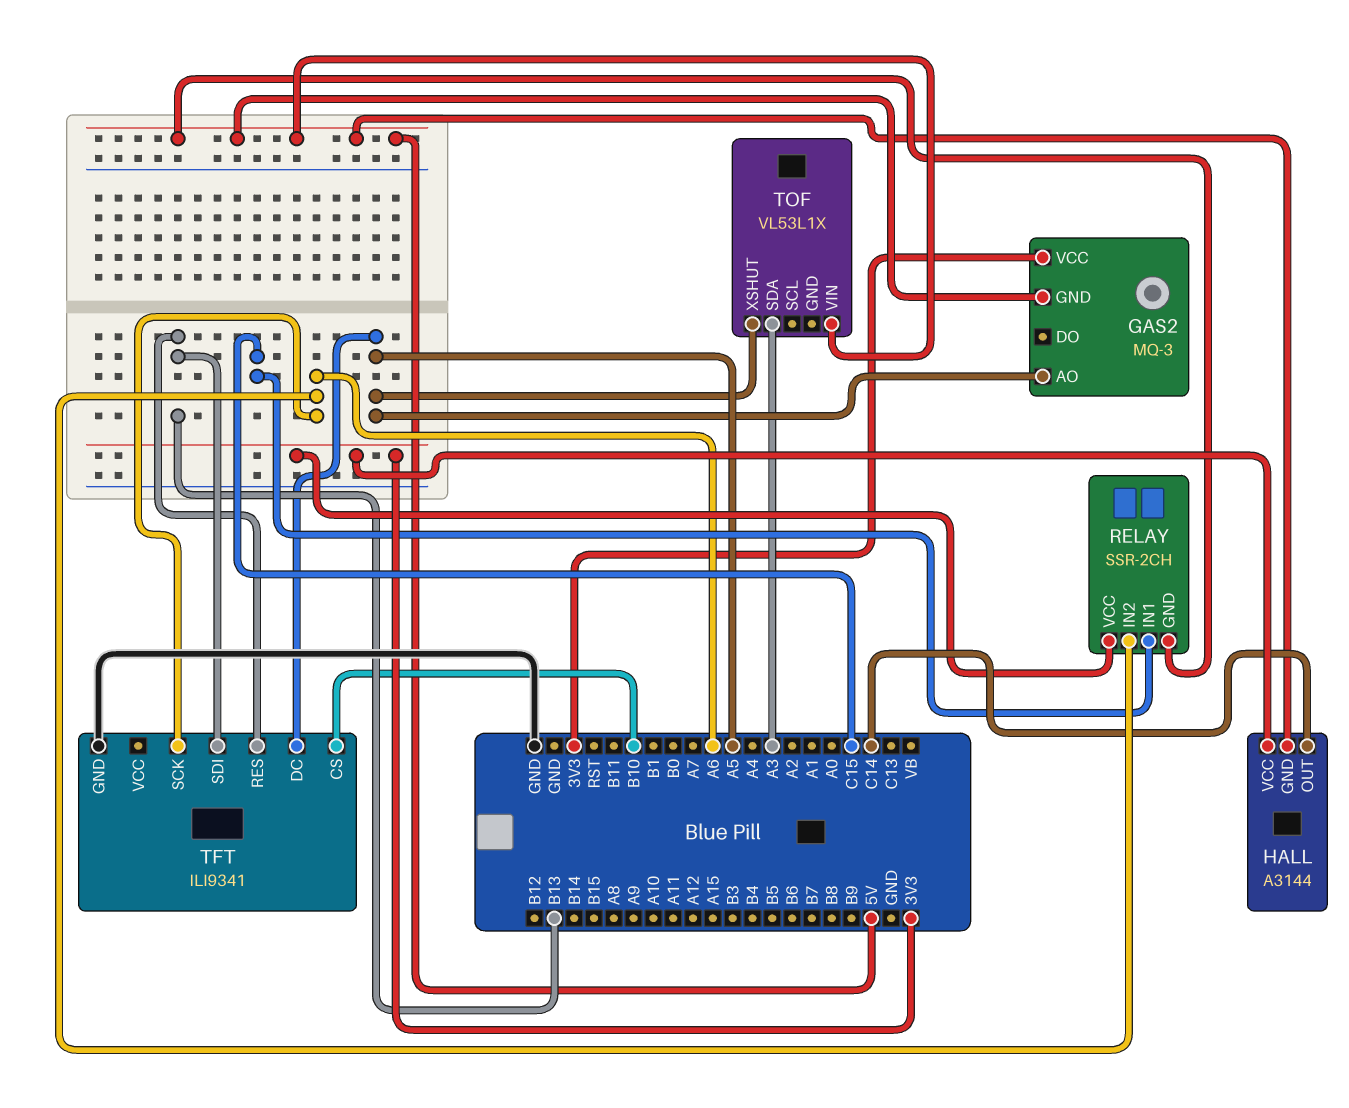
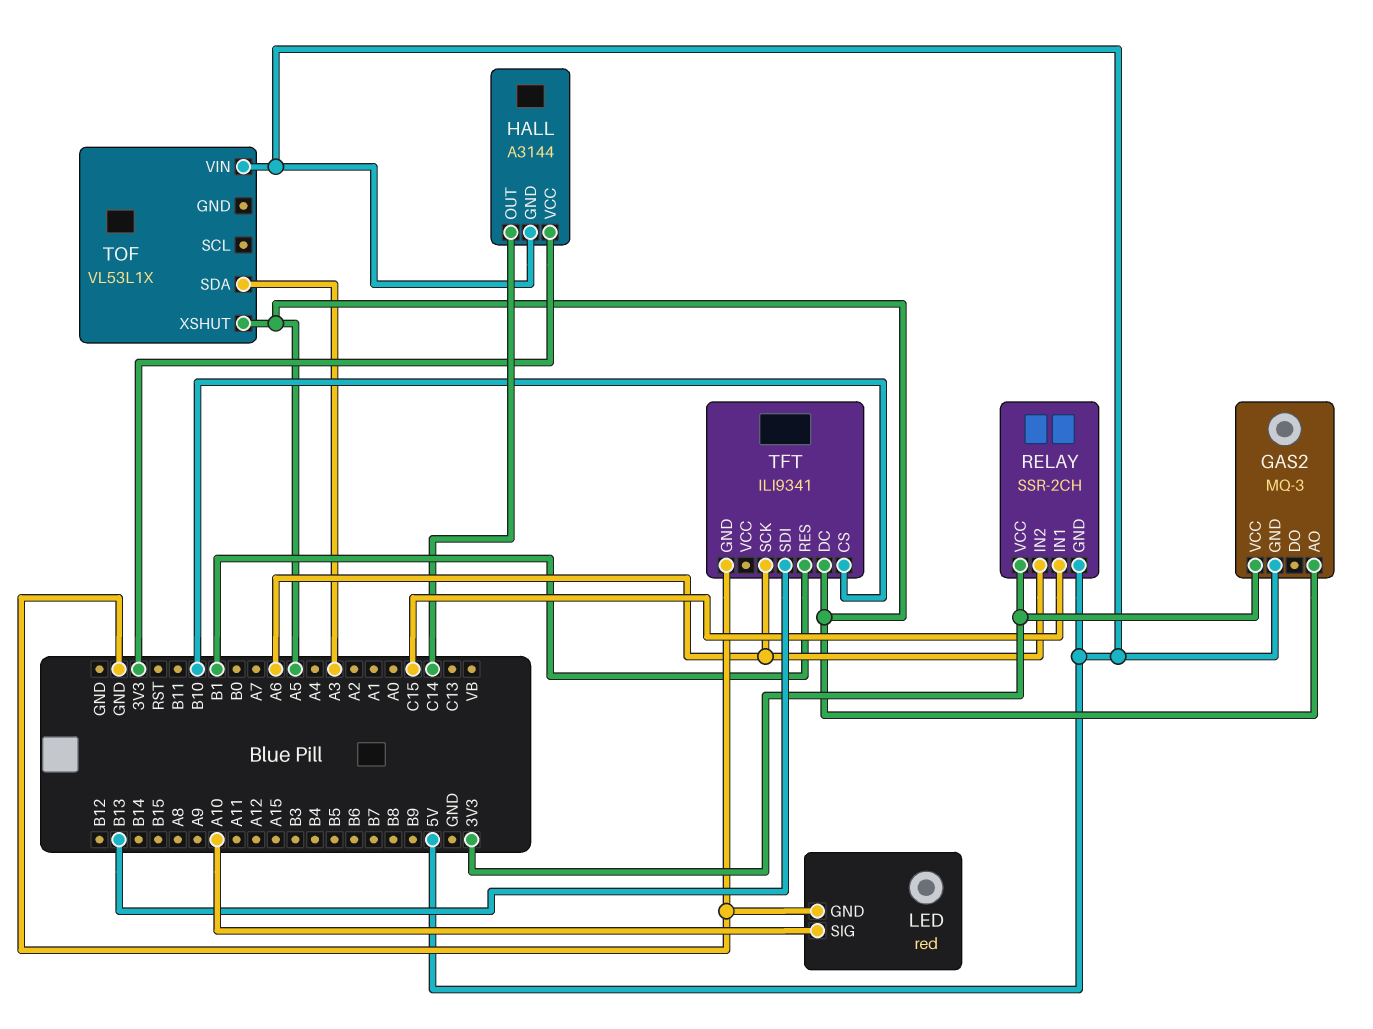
LED: none -> red
LED pin GND: none -> GND
LED pin SIG: none -> A10
TFT pin RES: B13 -> B1

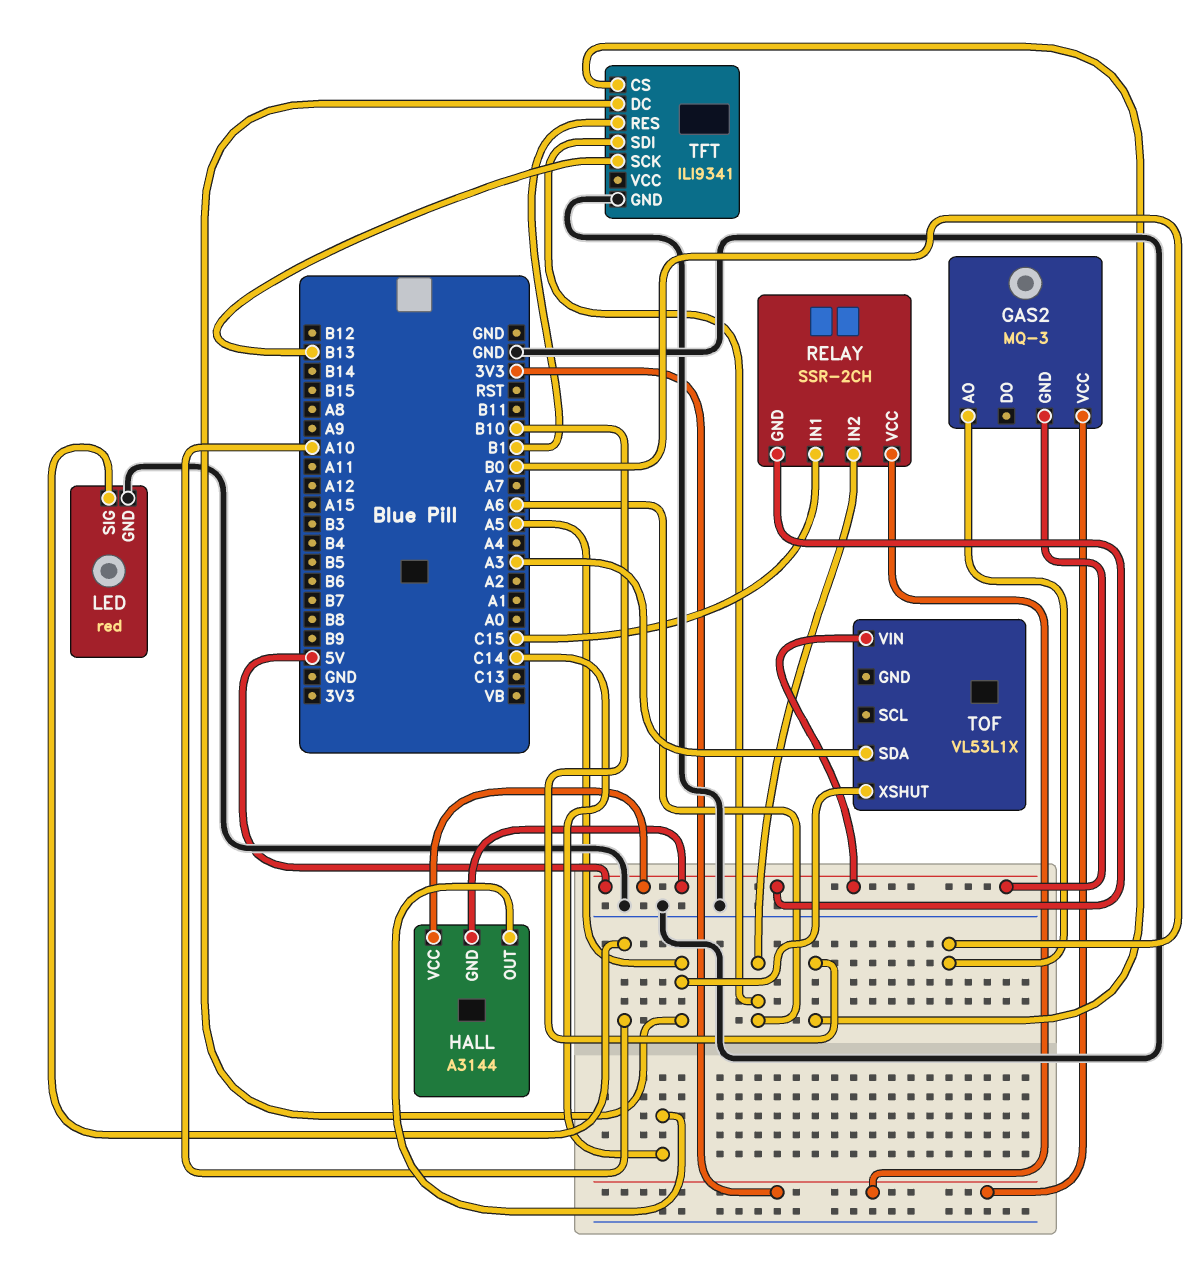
GAS2 pin AO: A5 -> B0
HALL pin VCC: 3V3 -> 5V
TFT pin SCK: A6 -> B13
TFT pin SDI: B13 -> A6

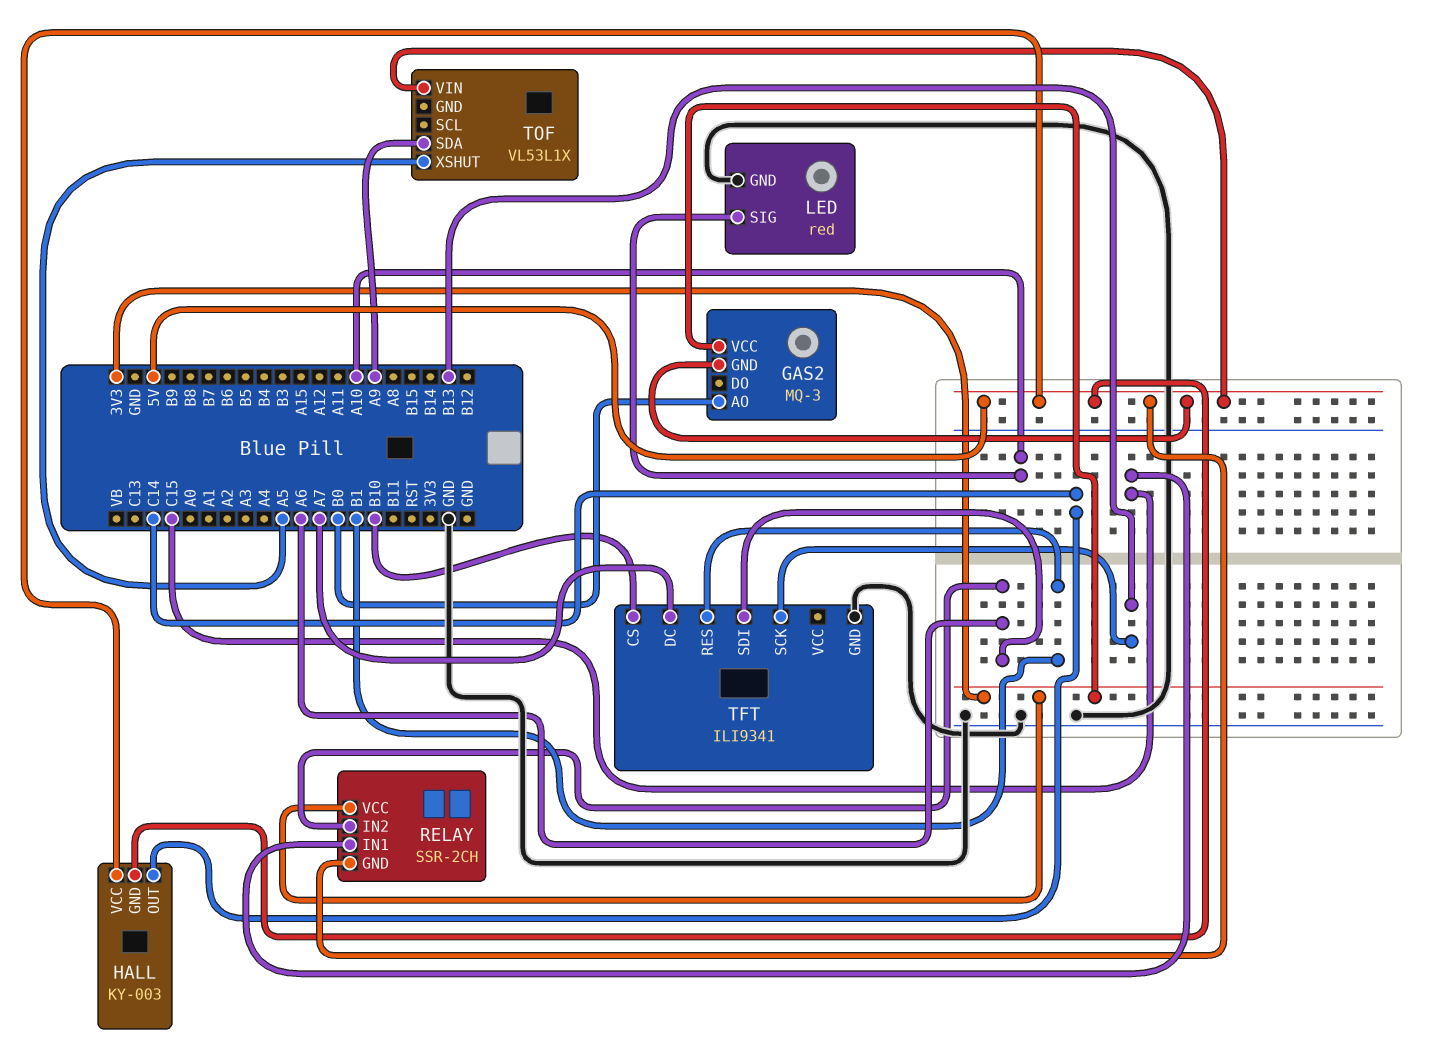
HALL: A3144 -> KY-003
TFT pin DC: A5 -> A7
TOF pin SDA: A3 -> A9

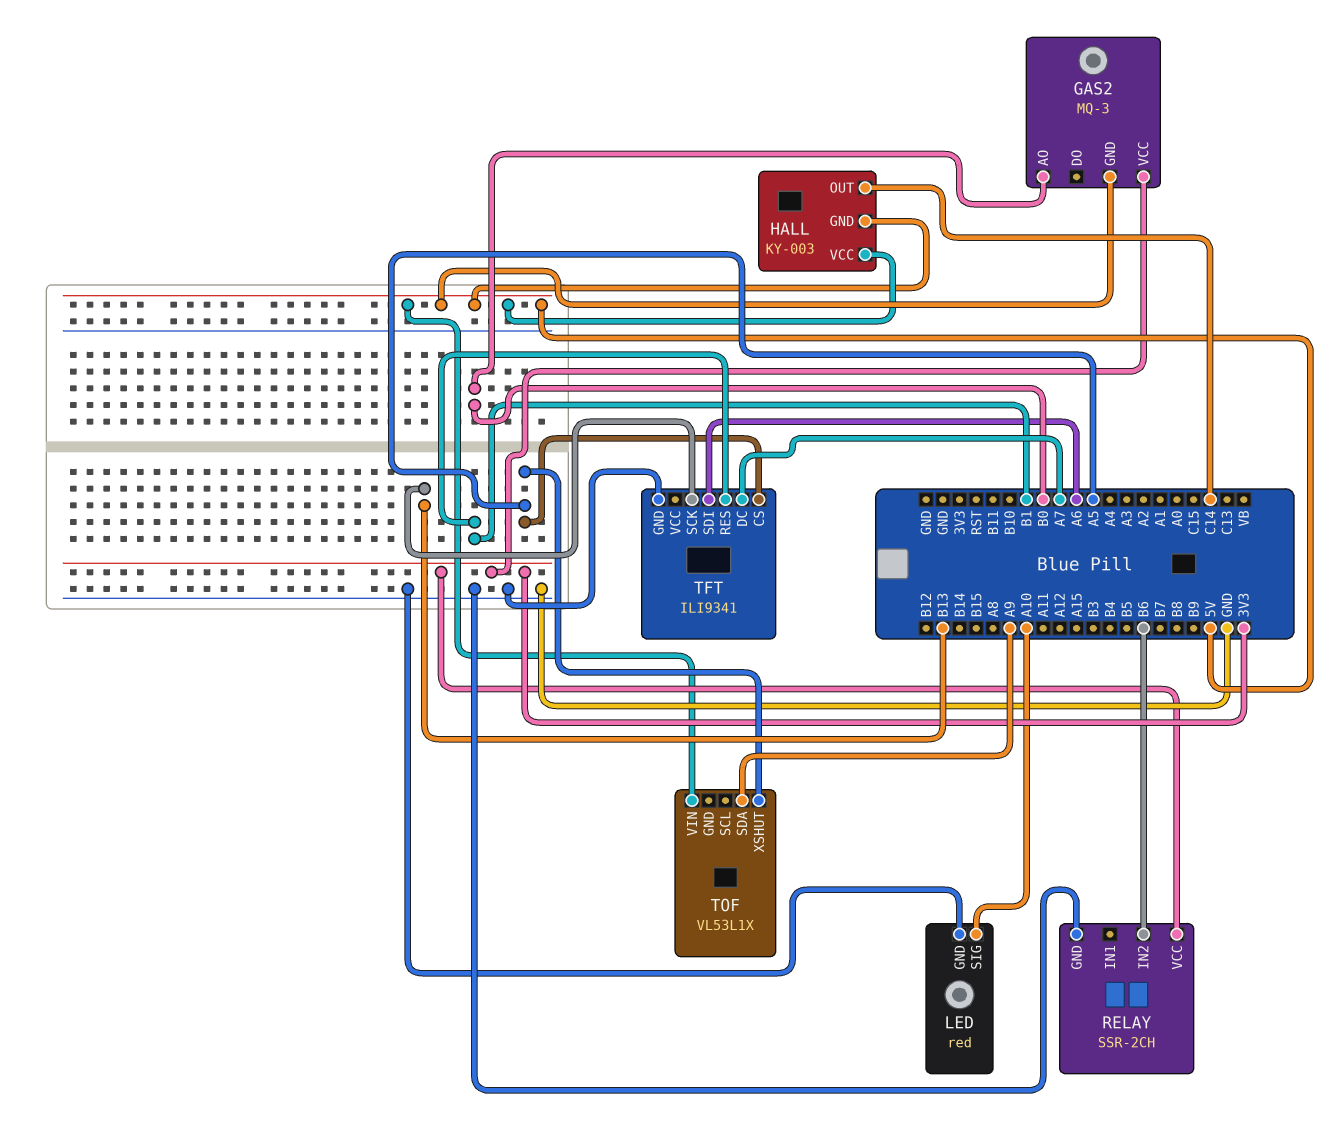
RELAY pin GND: 5V -> GND
RELAY pin IN1: C15 -> none
RELAY pin IN2: A6 -> B6
TFT pin CS: B10 -> A5

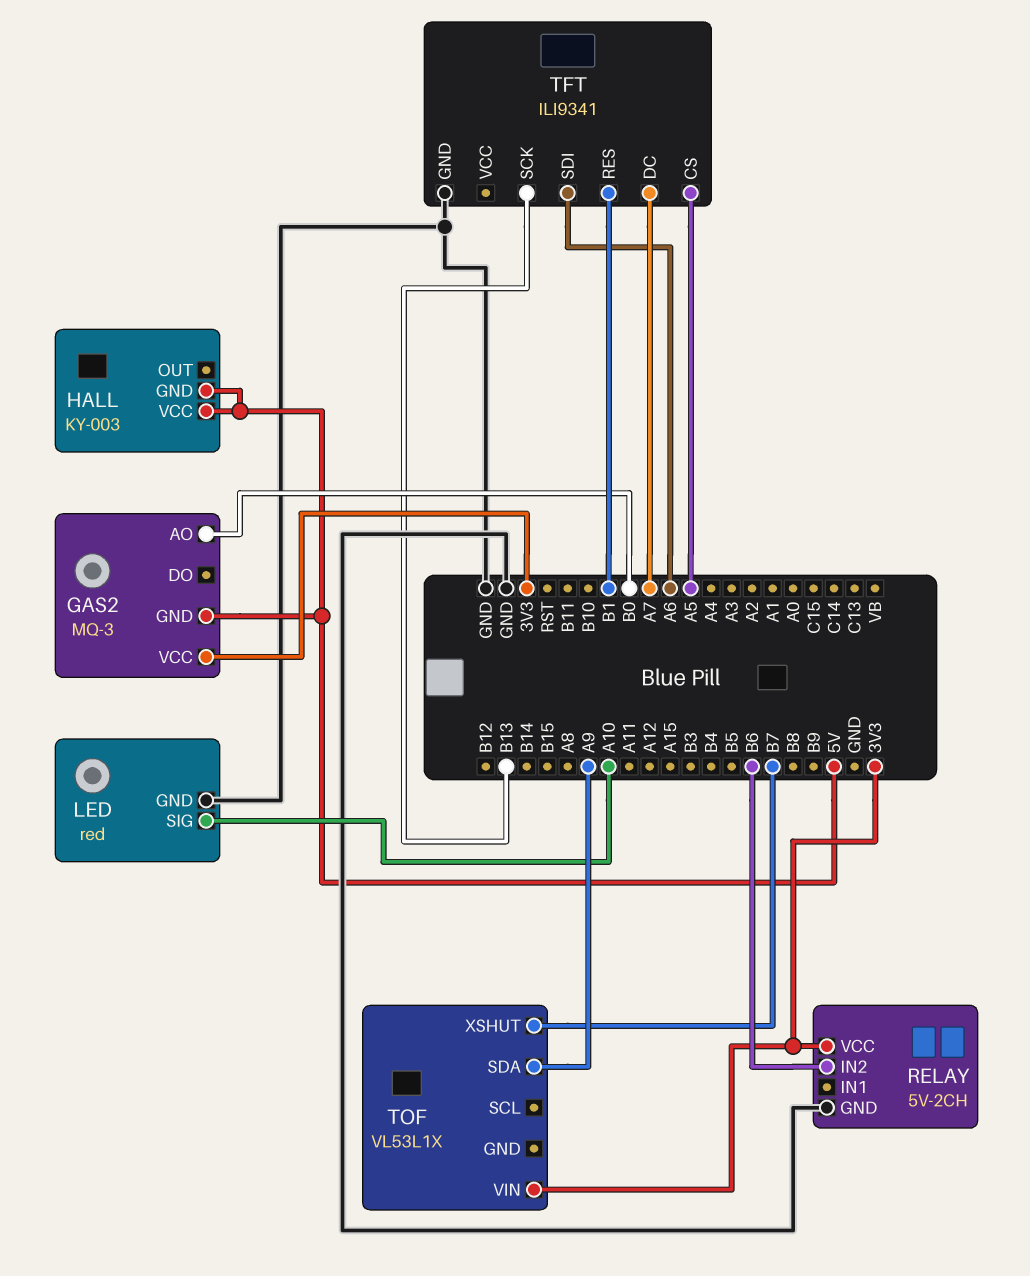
HALL pin OUT: C14 -> none
RELAY: SSR-2CH -> 5V-2CH
TOF pin VIN: 5V -> 3V3
TOF pin XSHUT: A5 -> B7

